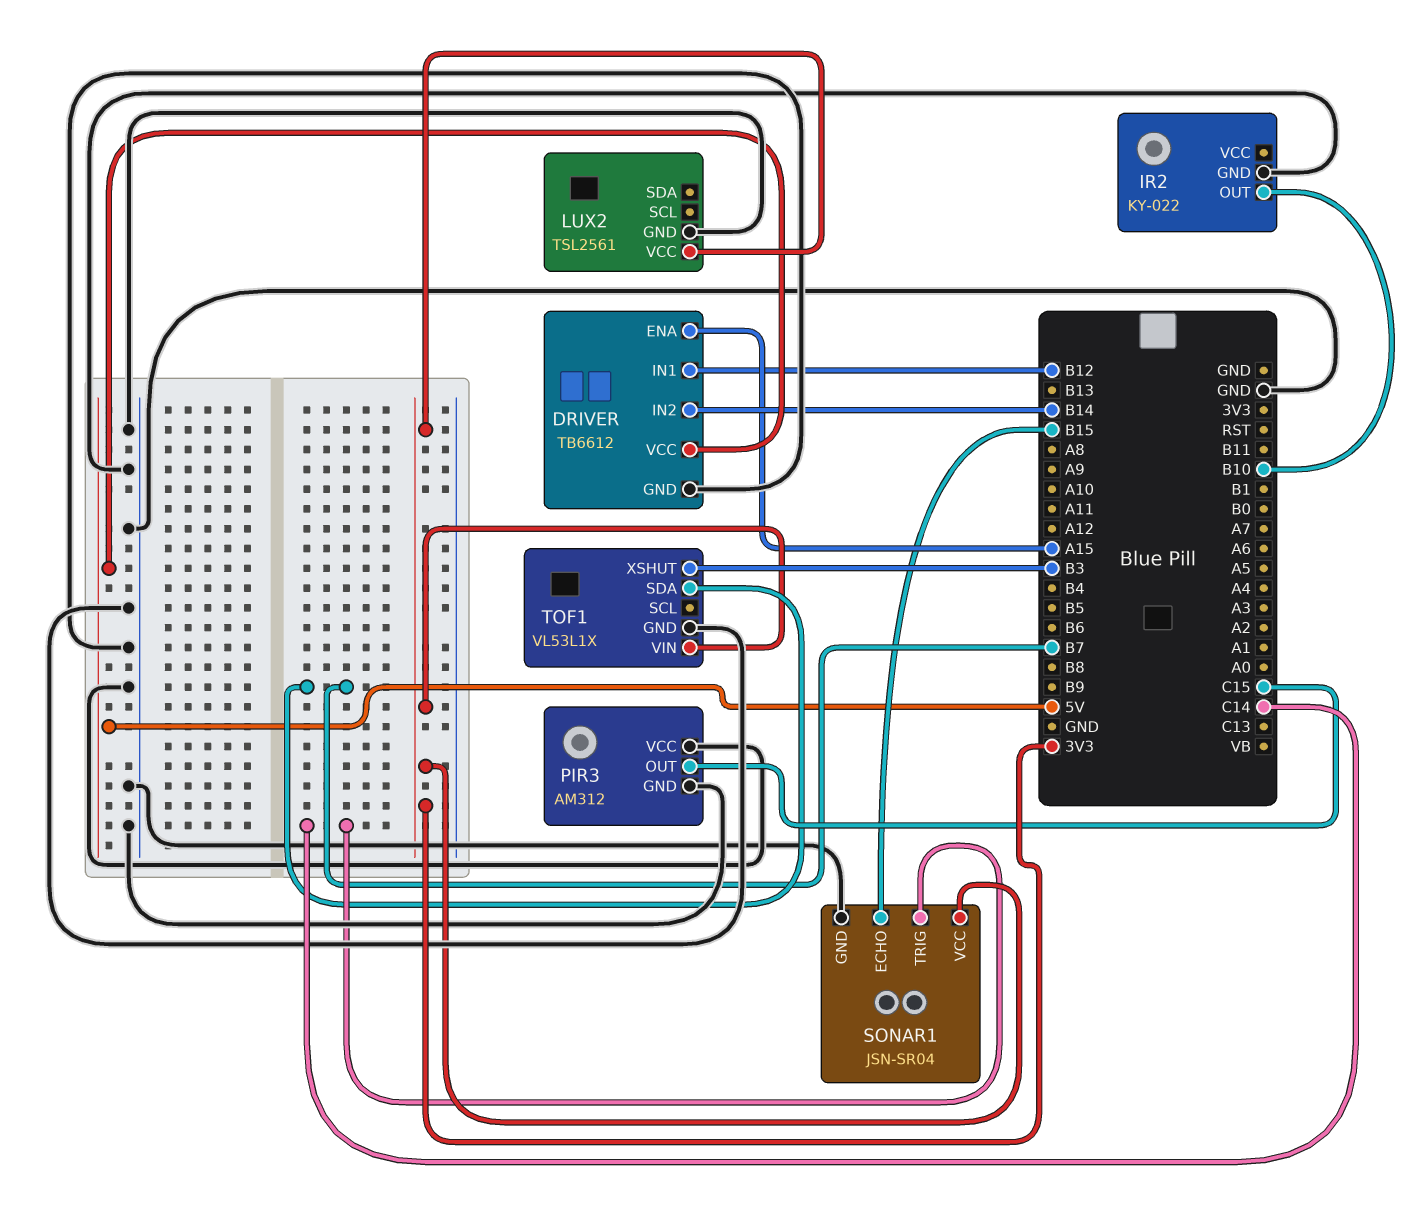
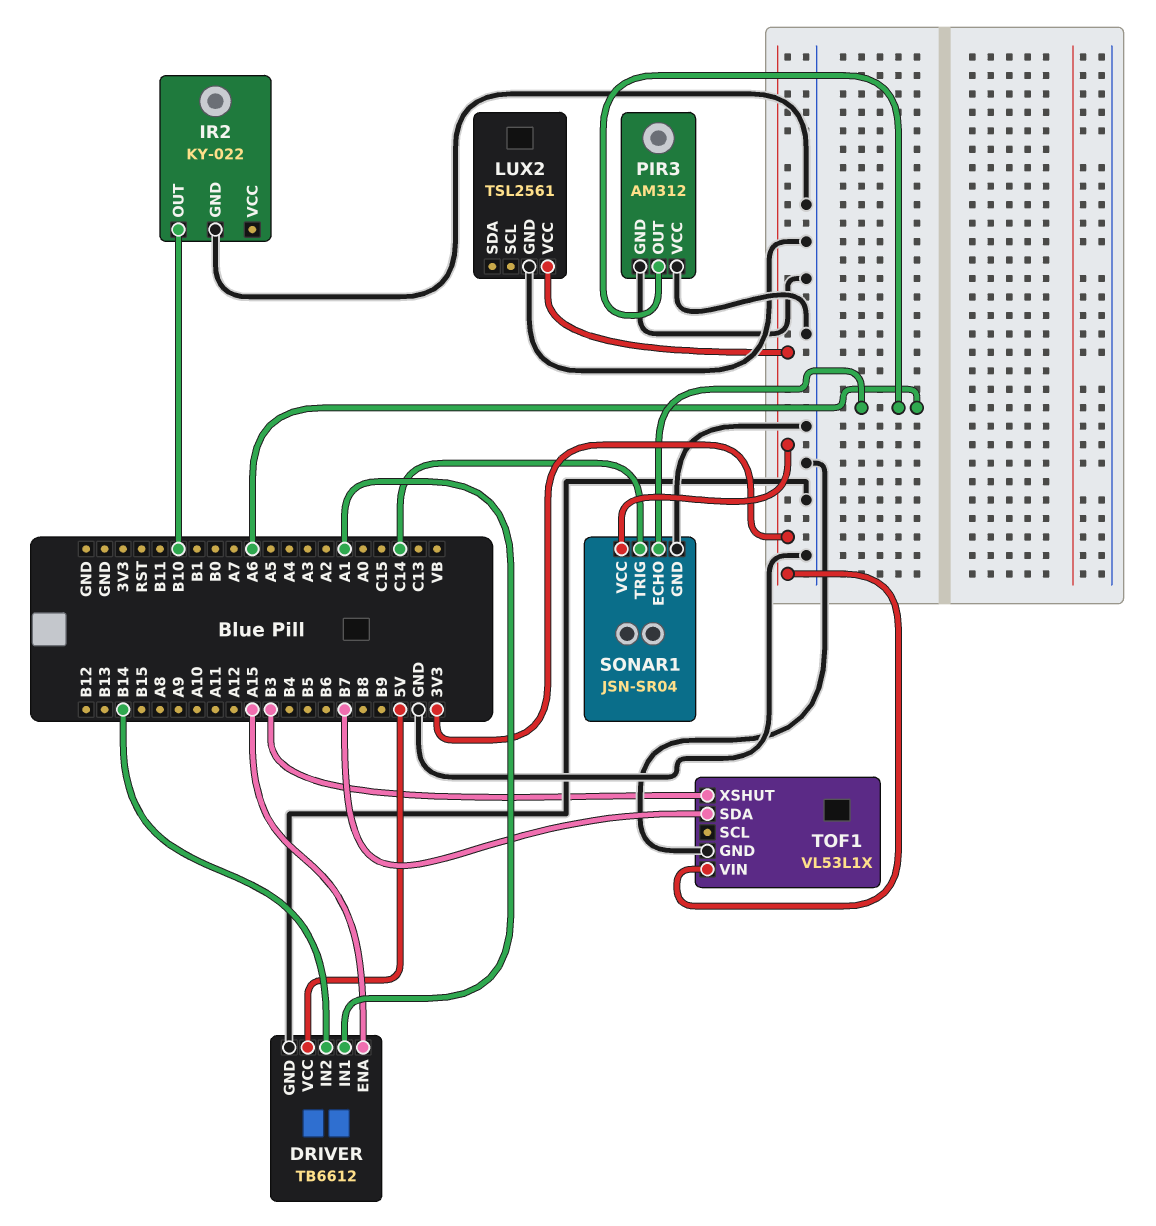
DRIVER pin IN1: B12 -> A1
PIR3 pin OUT: C15 -> A6
SONAR1 pin ECHO: B15 -> A6

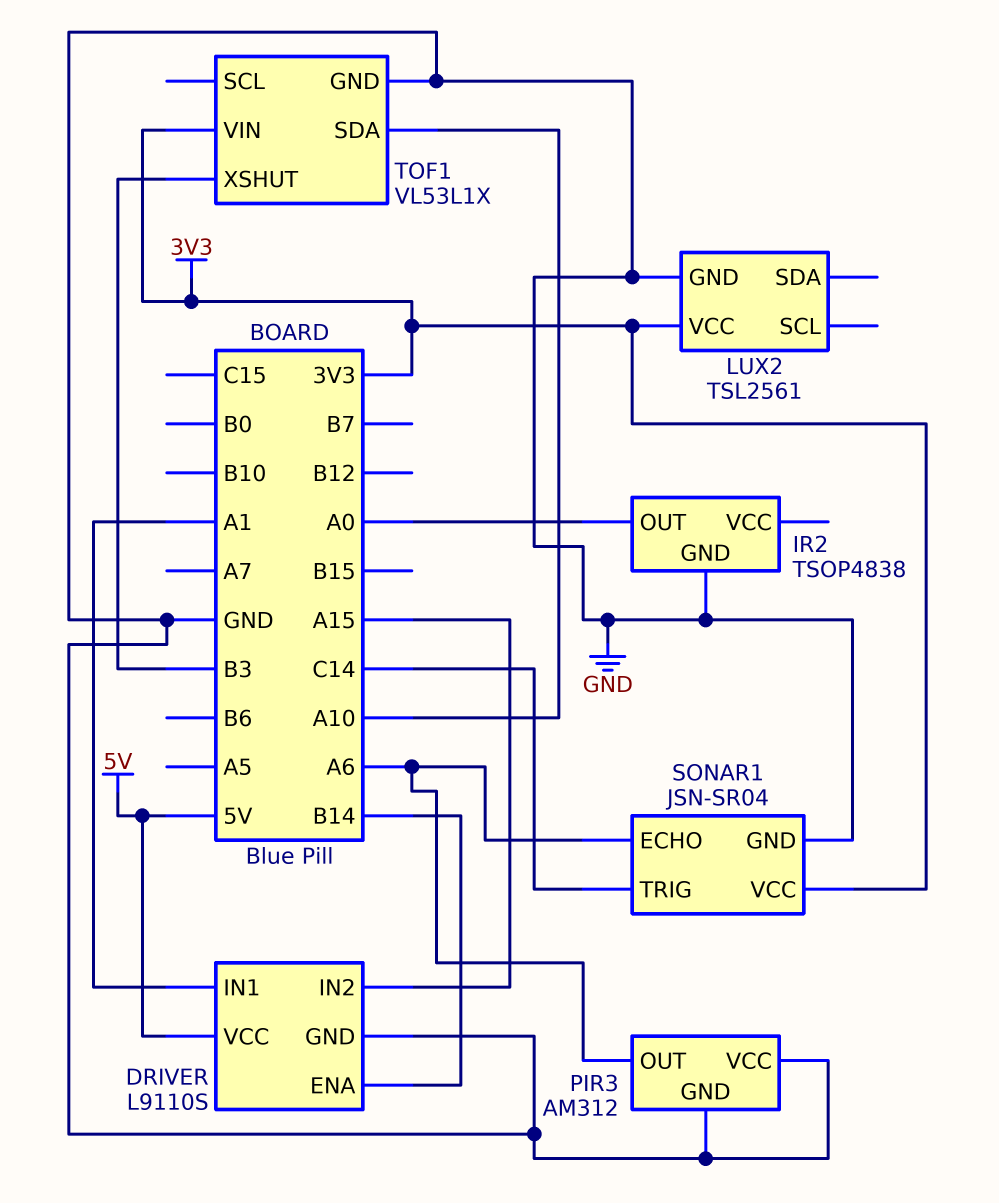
DRIVER: TB6612 -> L9110S
DRIVER pin ENA: A15 -> B14
DRIVER pin IN2: B14 -> A15
IR2: KY-022 -> TSOP4838
IR2 pin OUT: B10 -> A0
TOF1 pin SDA: B7 -> A10

